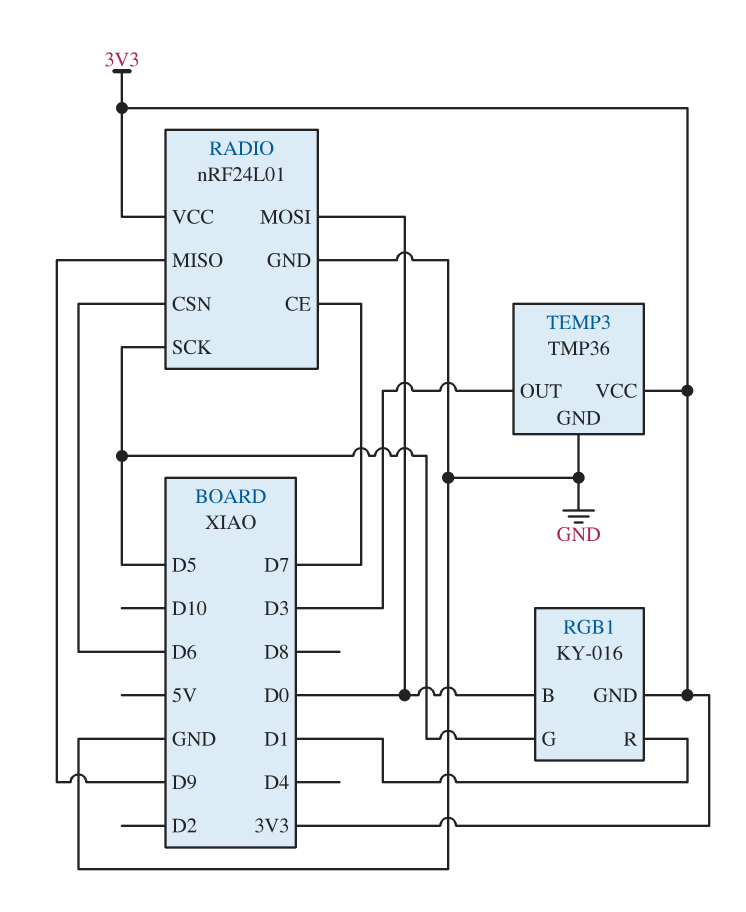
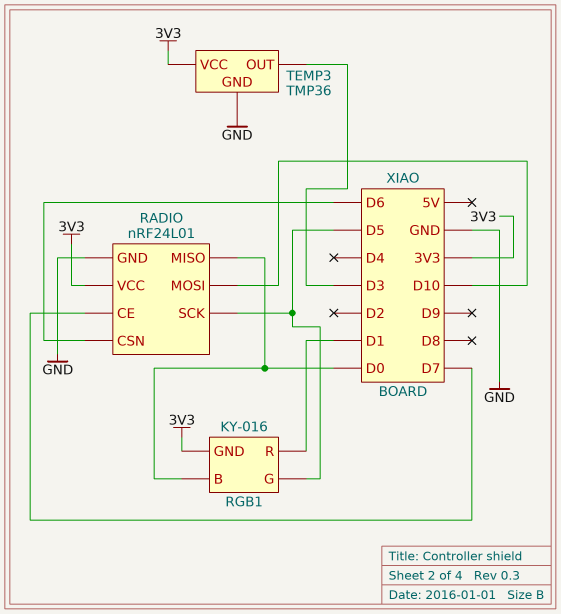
RADIO pin MISO: D9 -> D0
RADIO pin MOSI: D0 -> D10

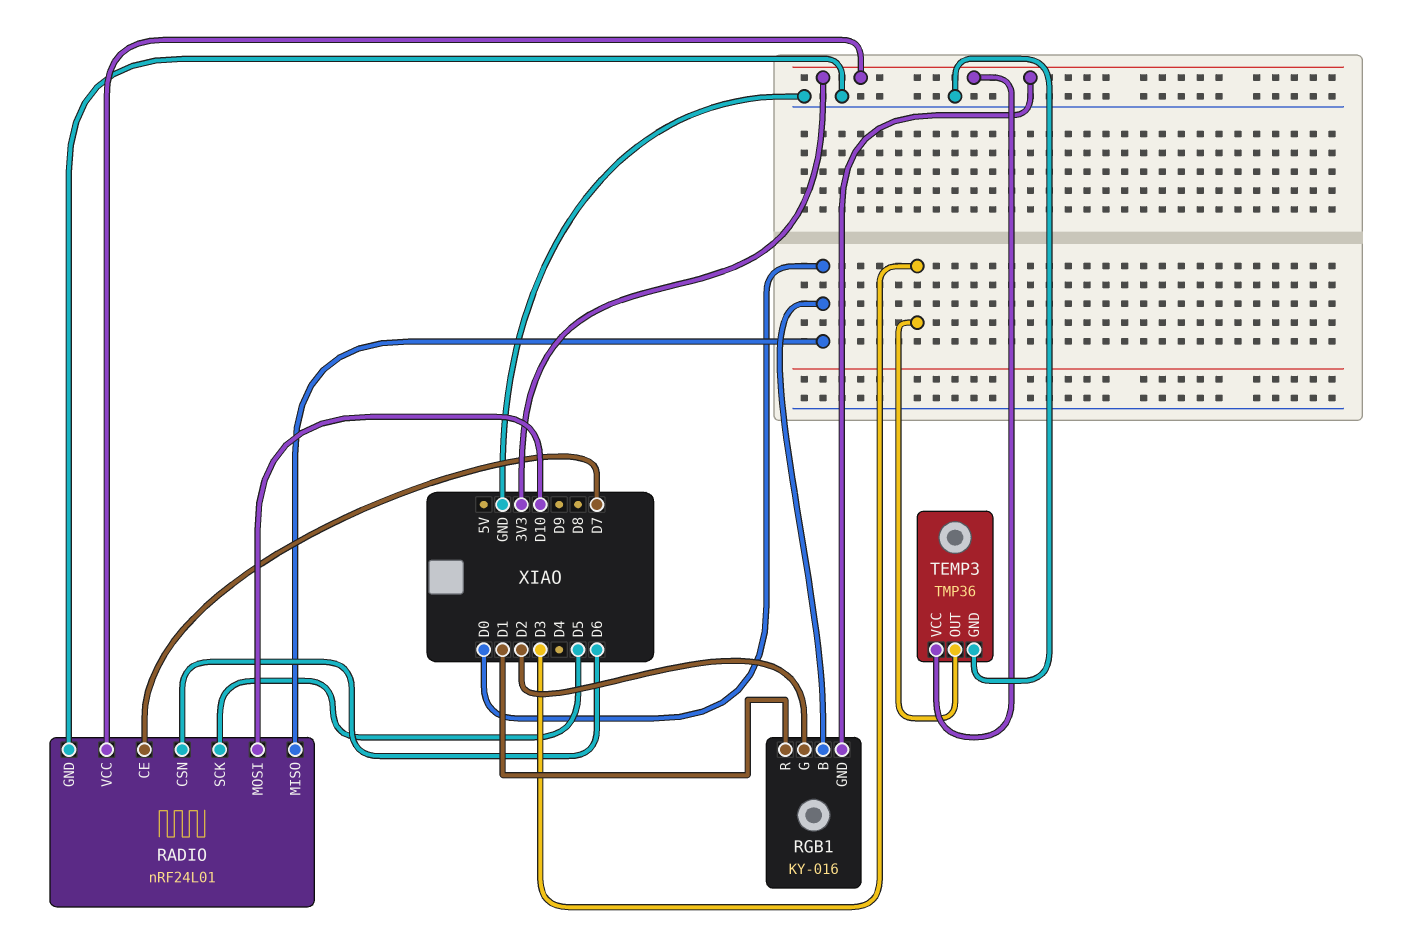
RGB1 pin G: D5 -> D2

